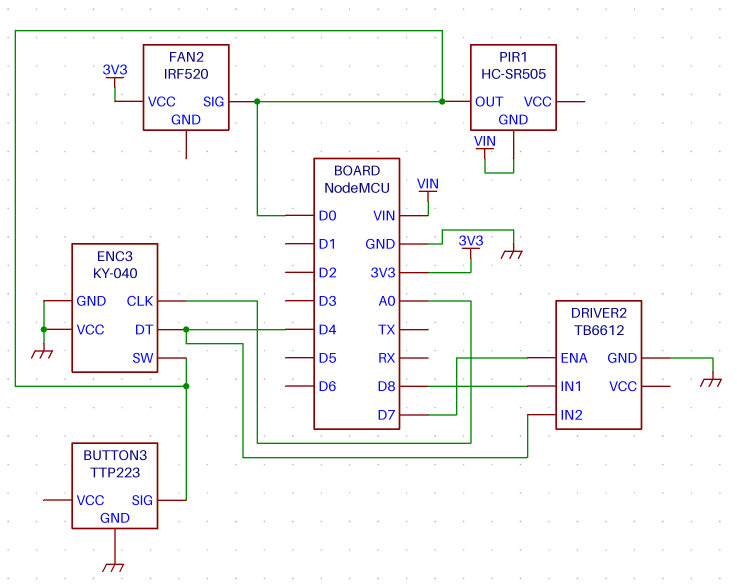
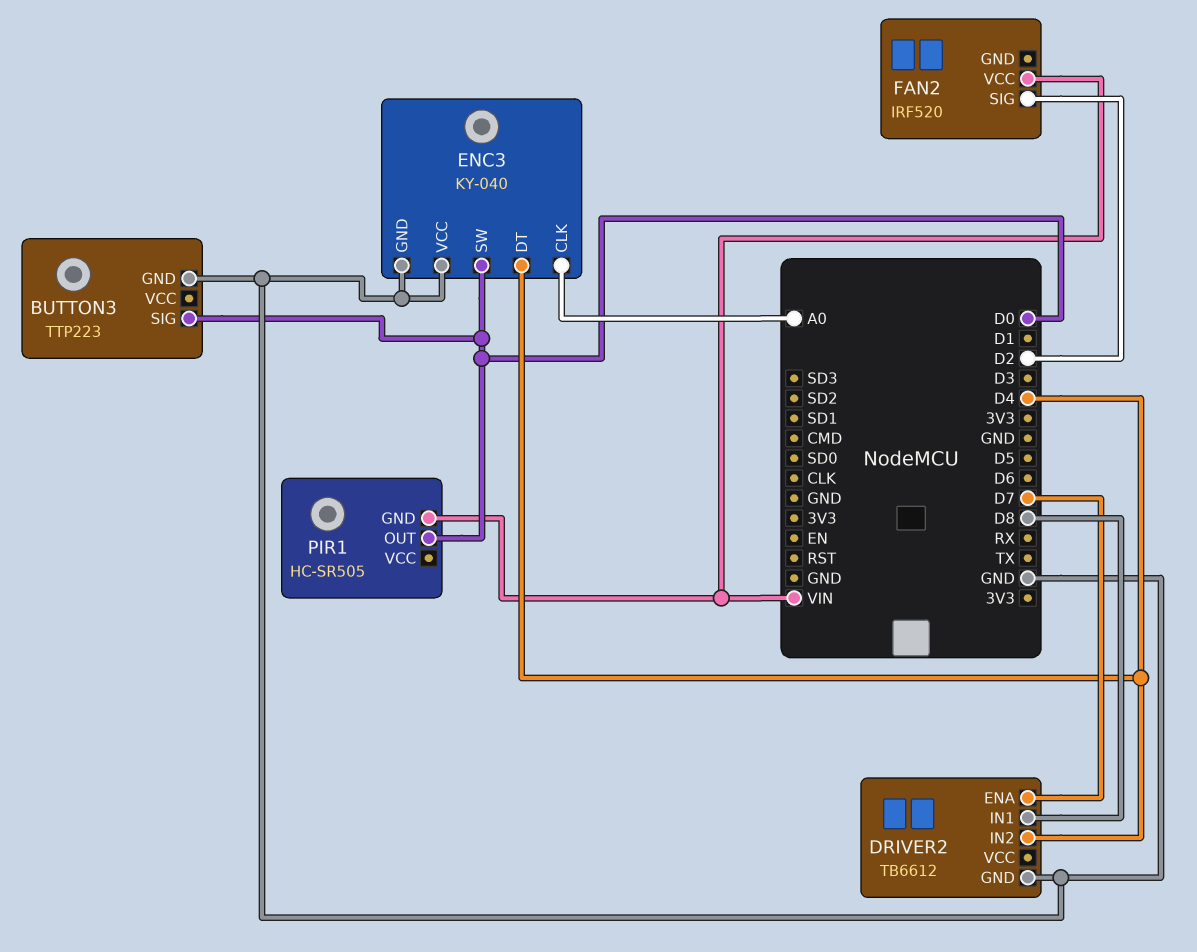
FAN2 pin SIG: D0 -> D2
FAN2 pin VCC: 3V3 -> VIN

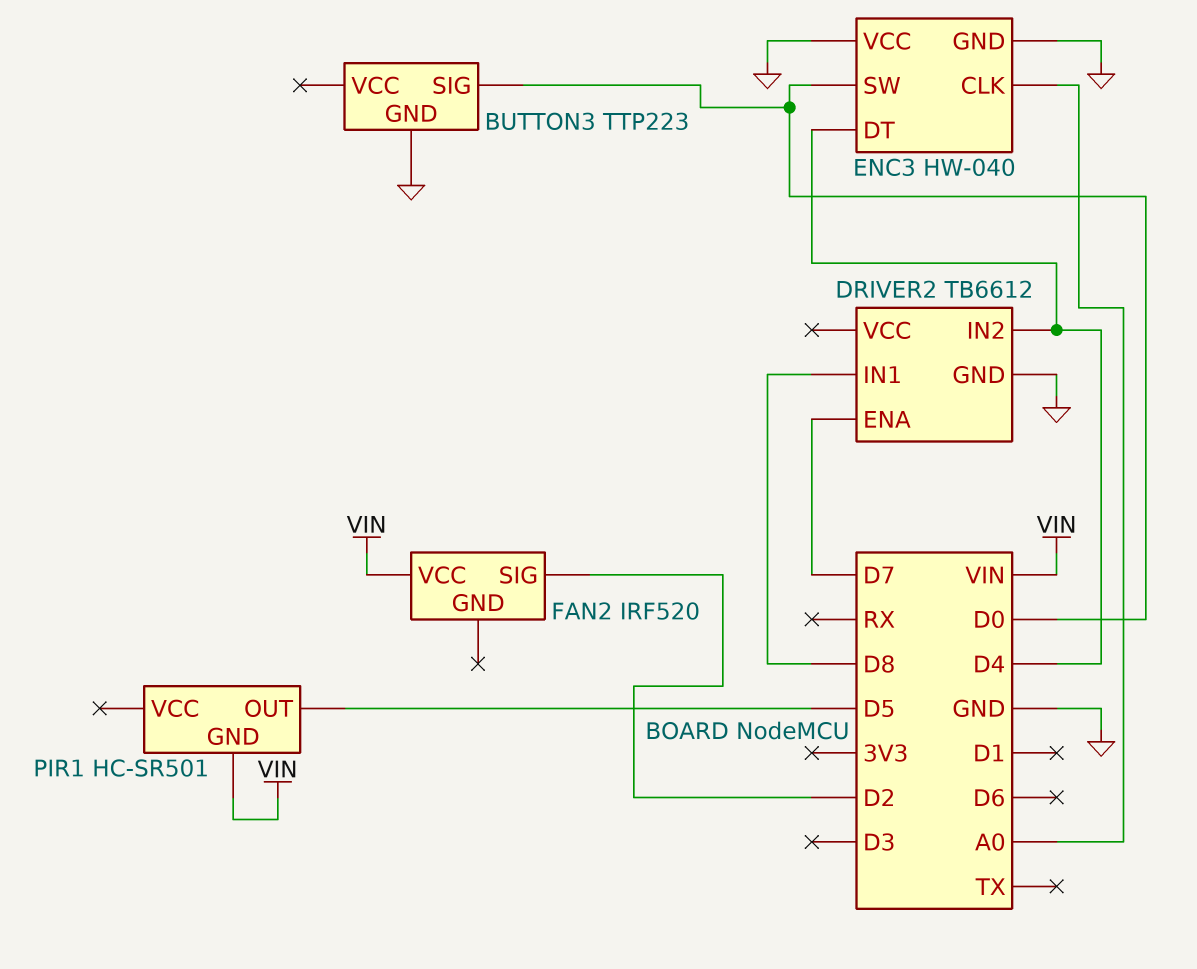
ENC3: KY-040 -> HW-040
PIR1: HC-SR505 -> HC-SR501
PIR1 pin OUT: D0 -> D5

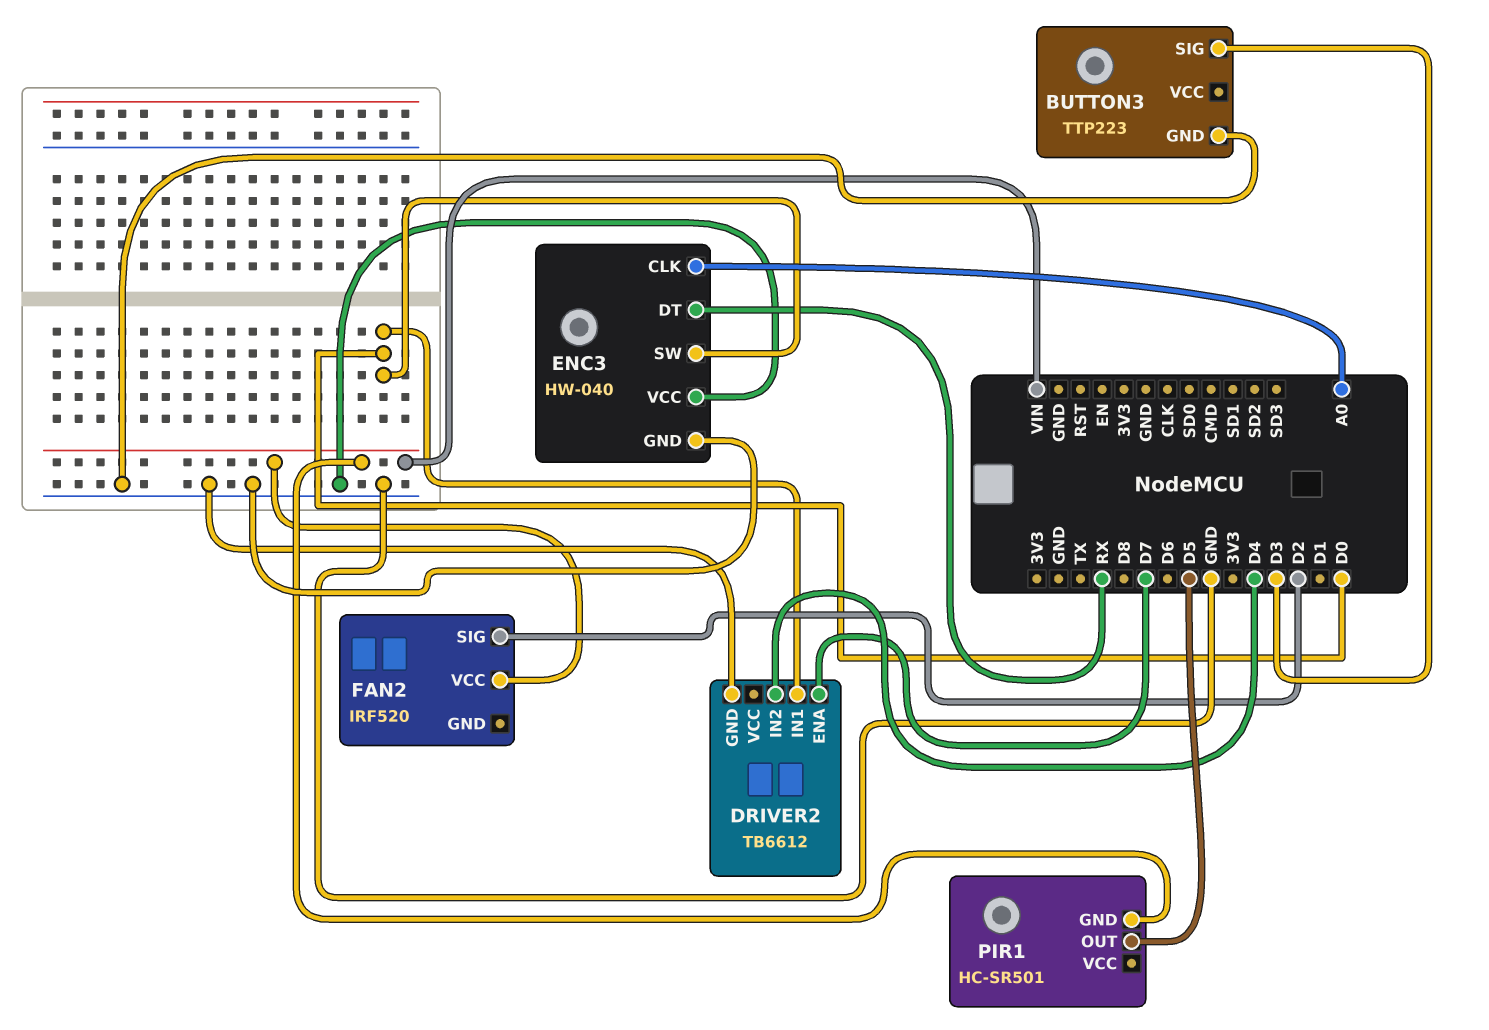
BUTTON3 pin SIG: D0 -> D3
DRIVER2 pin IN1: D8 -> D0
ENC3 pin DT: D4 -> RX

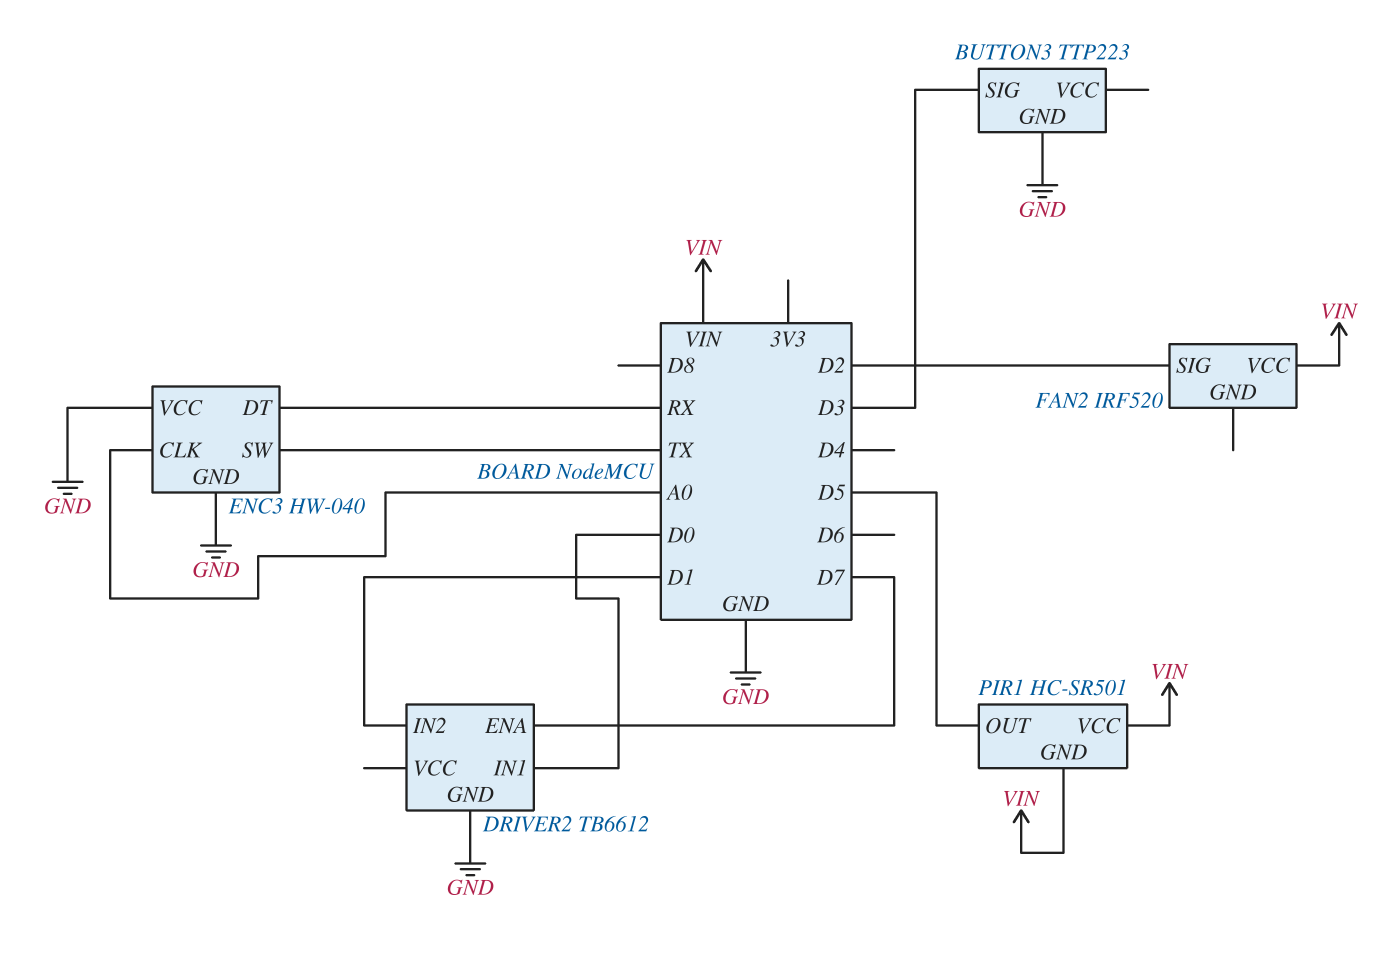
DRIVER2 pin IN2: D4 -> D1
ENC3 pin SW: D0 -> TX
PIR1 pin VCC: none -> VIN

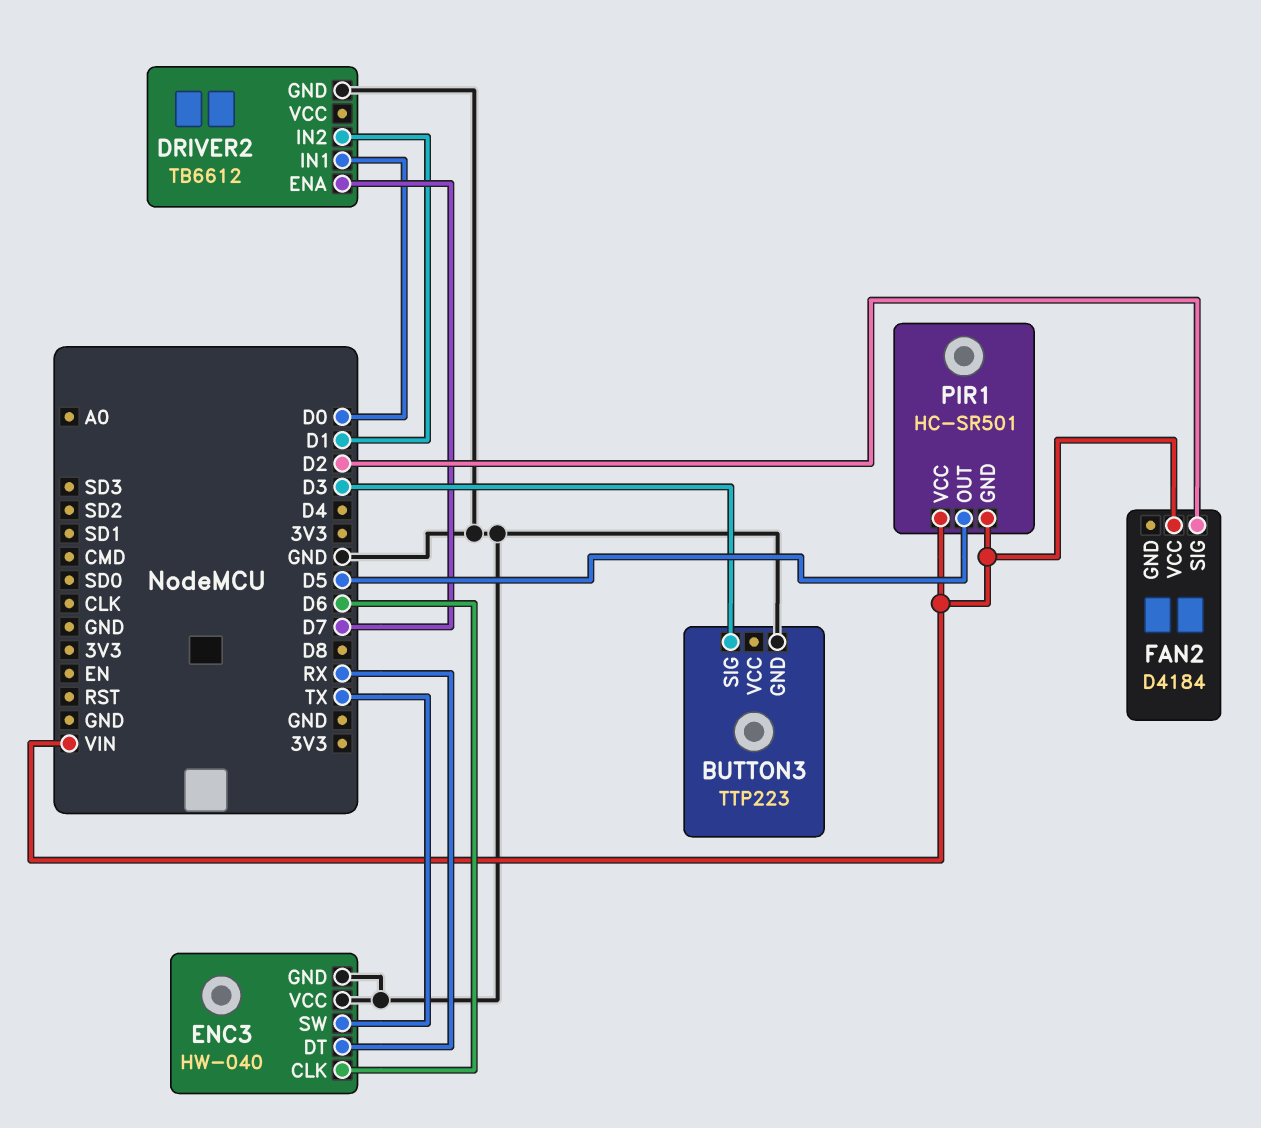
ENC3 pin CLK: A0 -> D6
FAN2: IRF520 -> D4184

